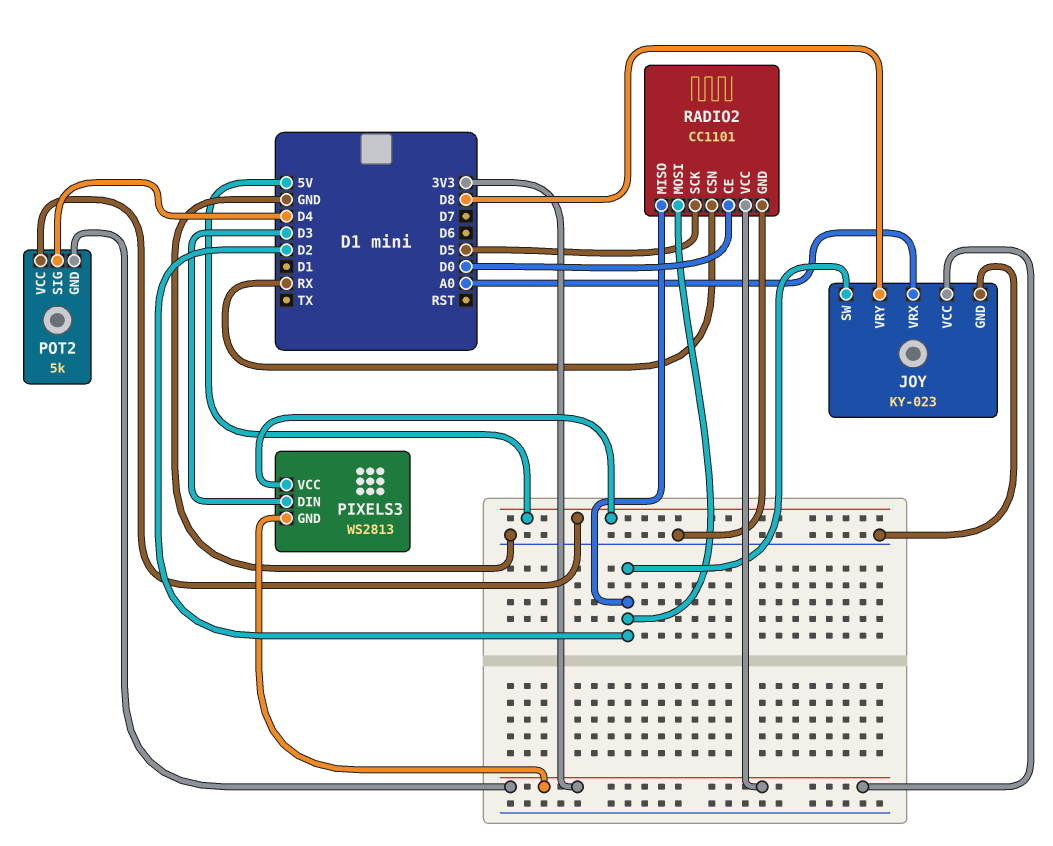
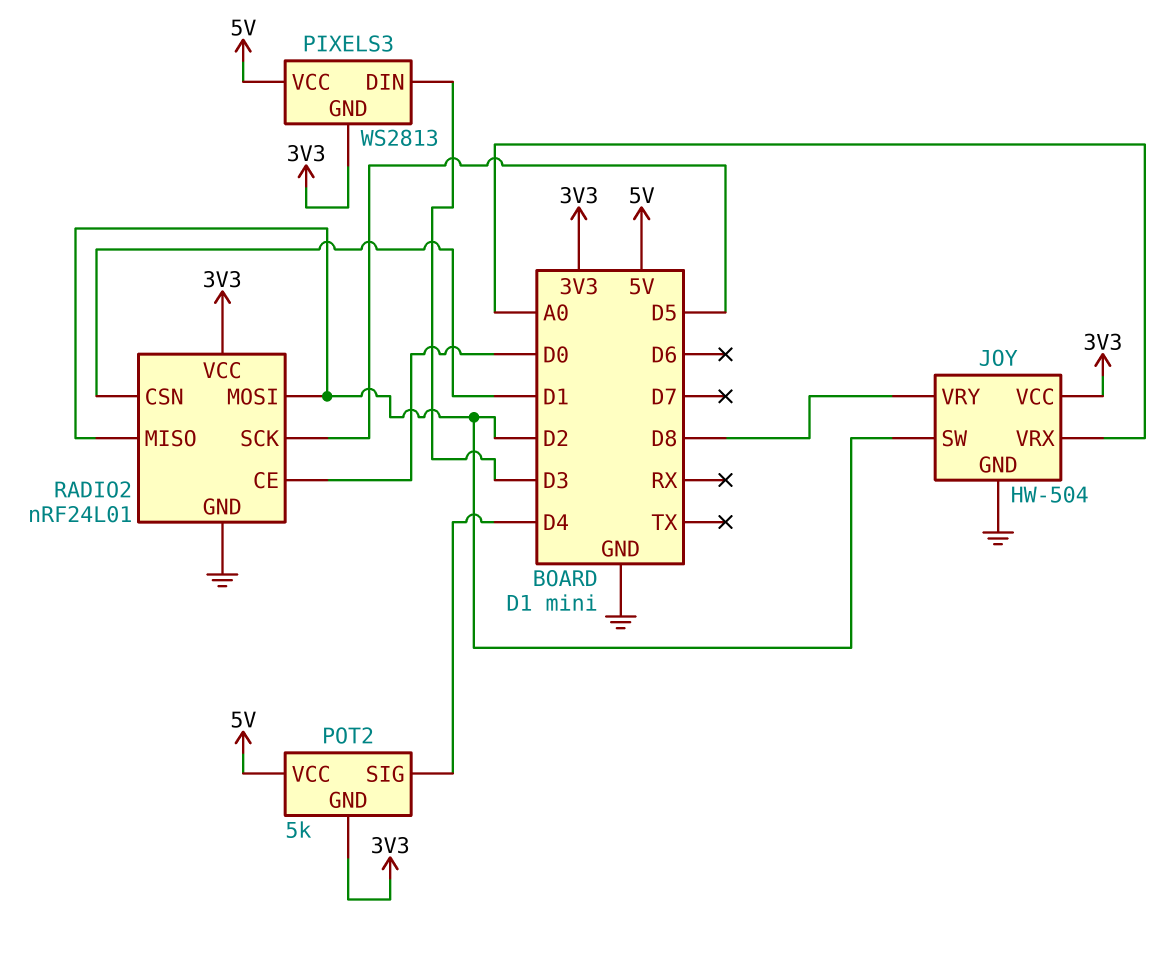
JOY: KY-023 -> HW-504
RADIO2: CC1101 -> nRF24L01
RADIO2 pin CSN: RX -> D1

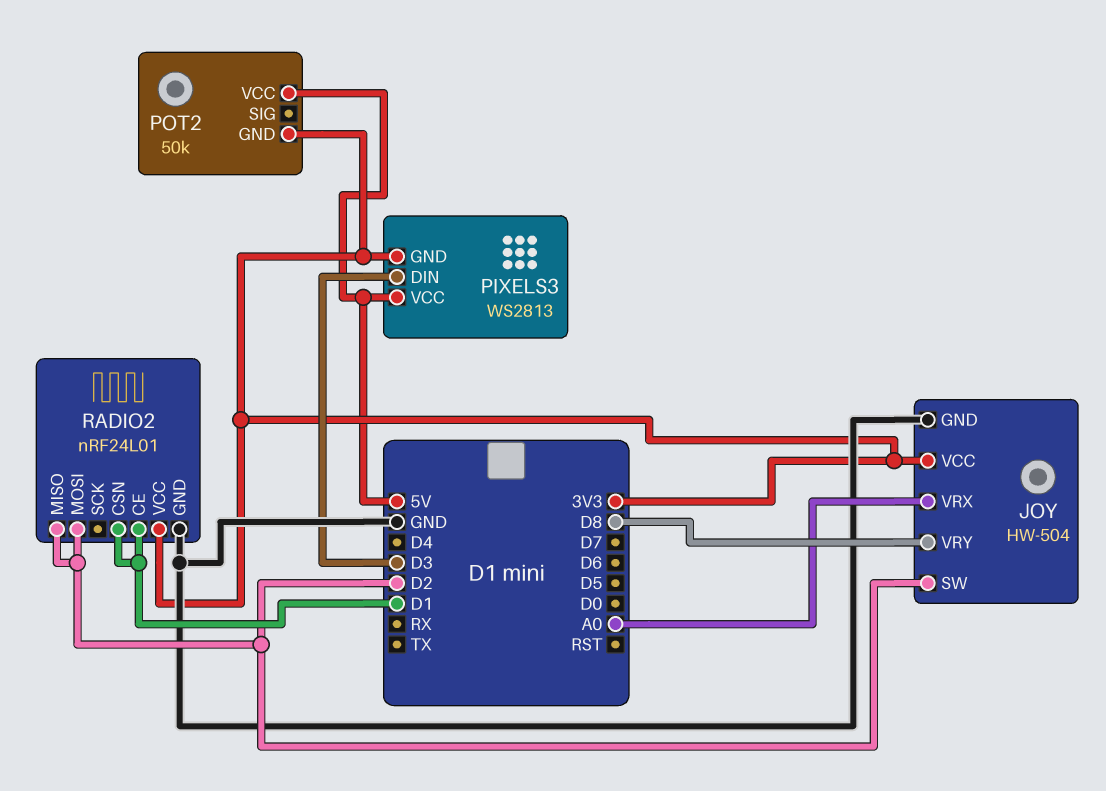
POT2: 5k -> 50k
POT2 pin SIG: D4 -> none
RADIO2 pin CE: D0 -> D1
RADIO2 pin SCK: D5 -> none

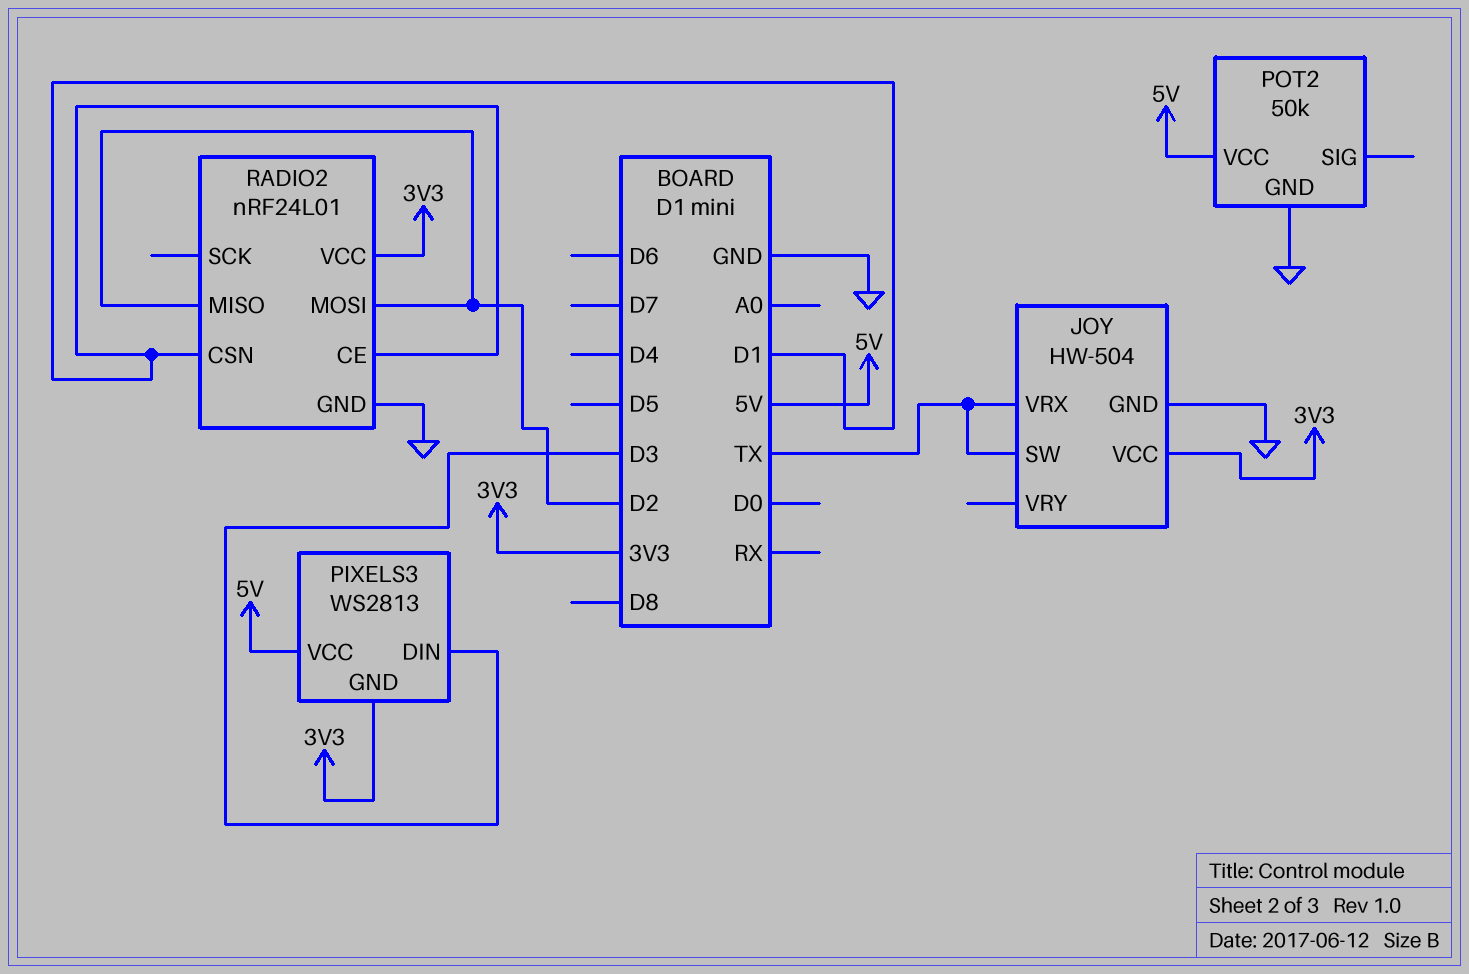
JOY pin SW: D2 -> TX
JOY pin VRX: A0 -> TX
JOY pin VRY: D8 -> none
POT2 pin GND: 3V3 -> GND

